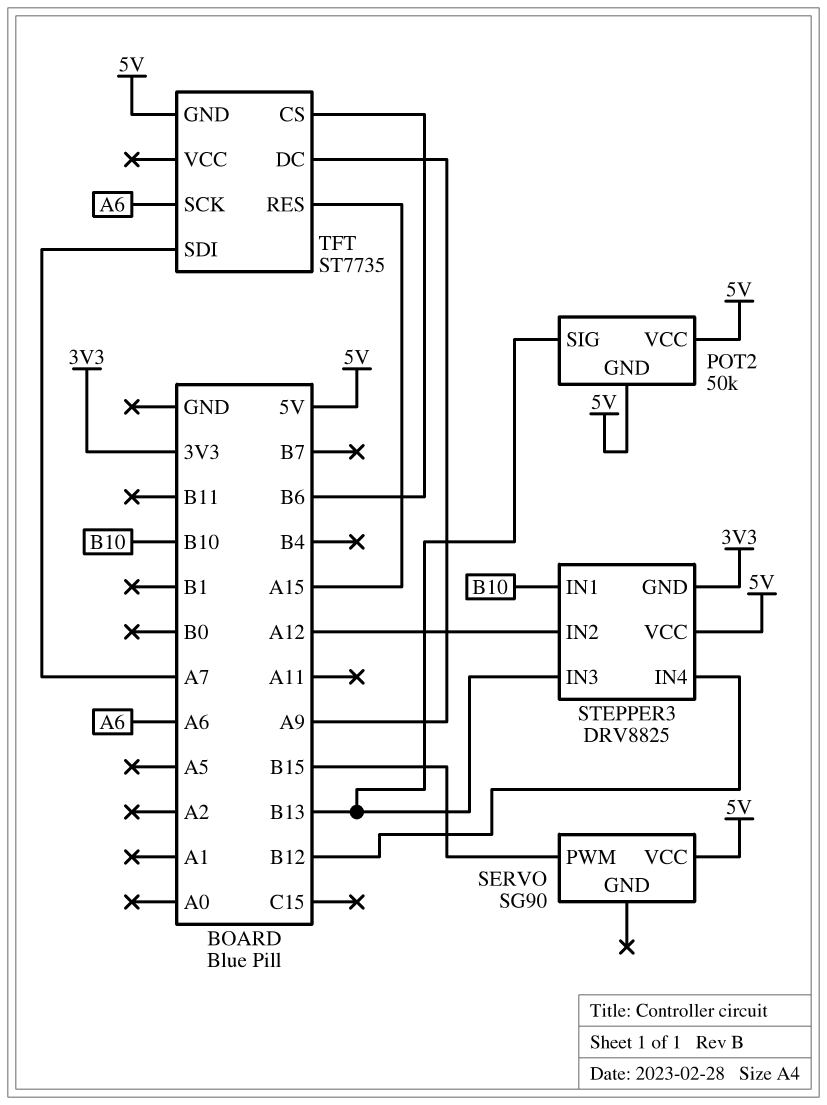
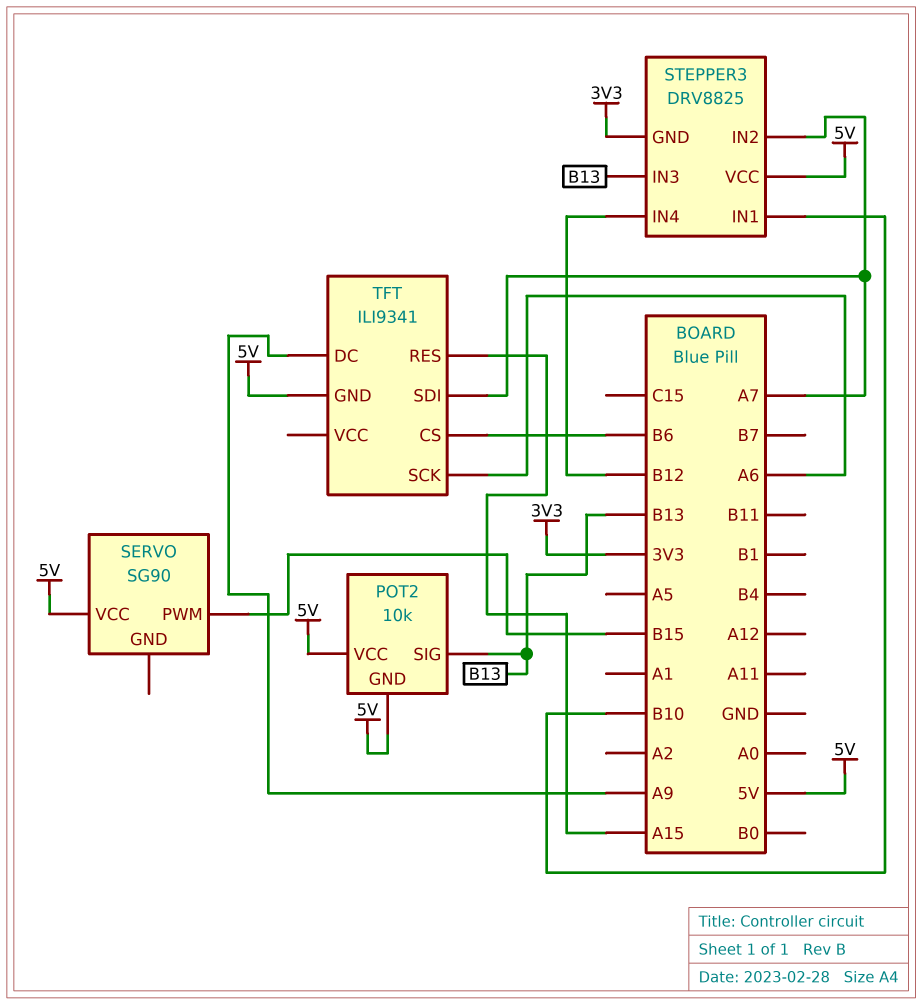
POT2: 50k -> 10k
STEPPER3 pin IN2: A12 -> A7
TFT: ST7735 -> ILI9341

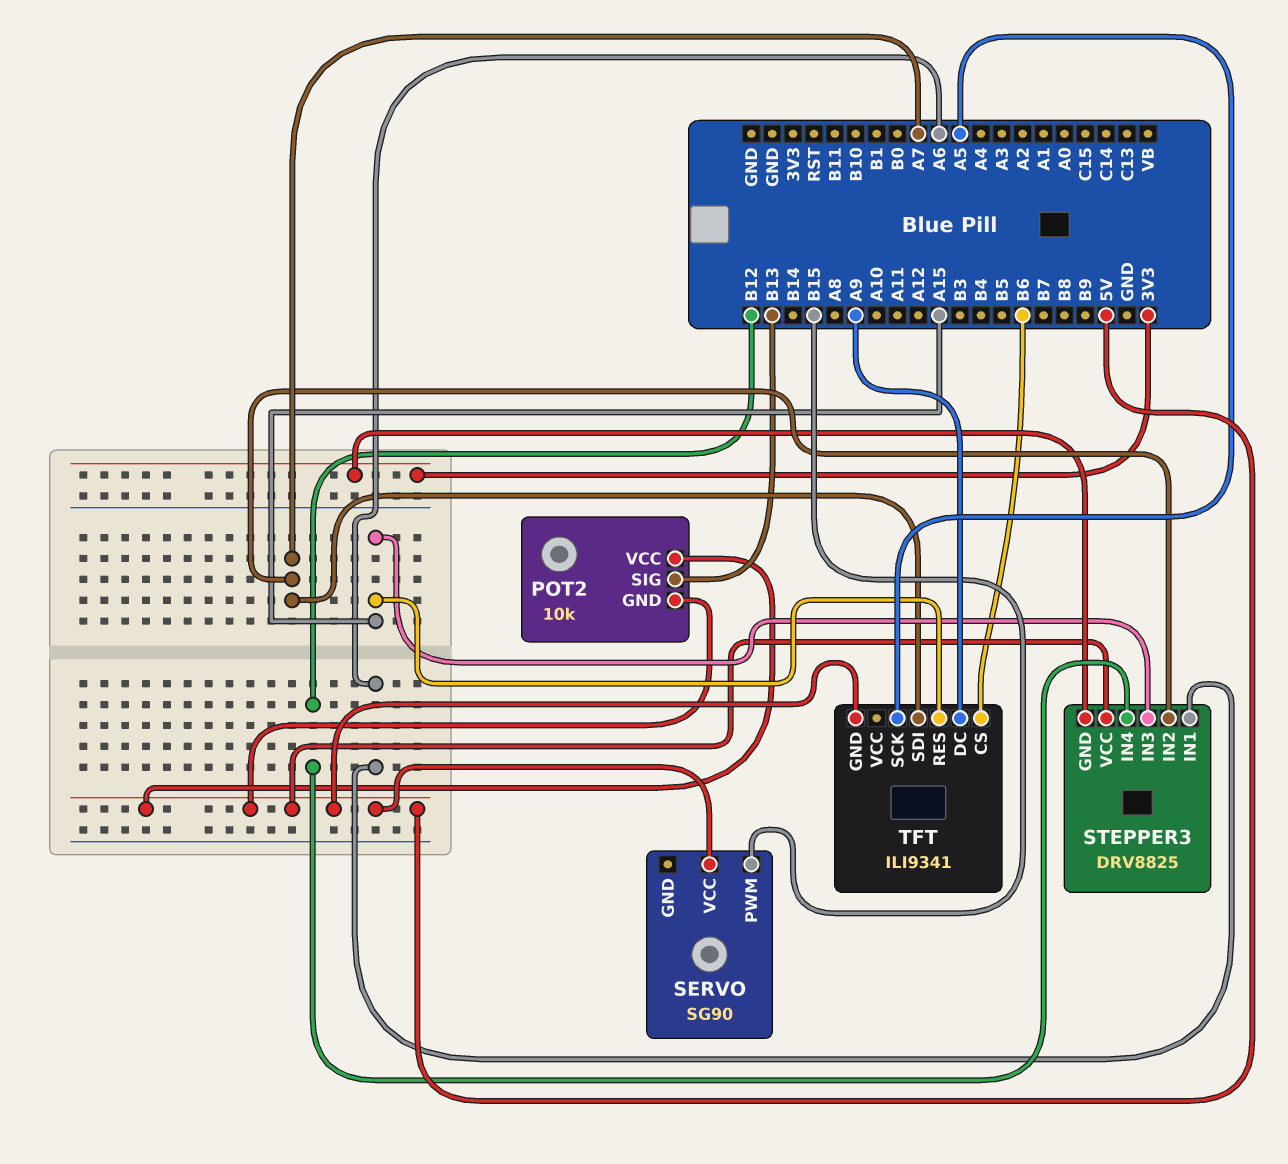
STEPPER3 pin IN1: B10 -> A6
STEPPER3 pin IN3: B13 -> A15
TFT pin SCK: A6 -> A5

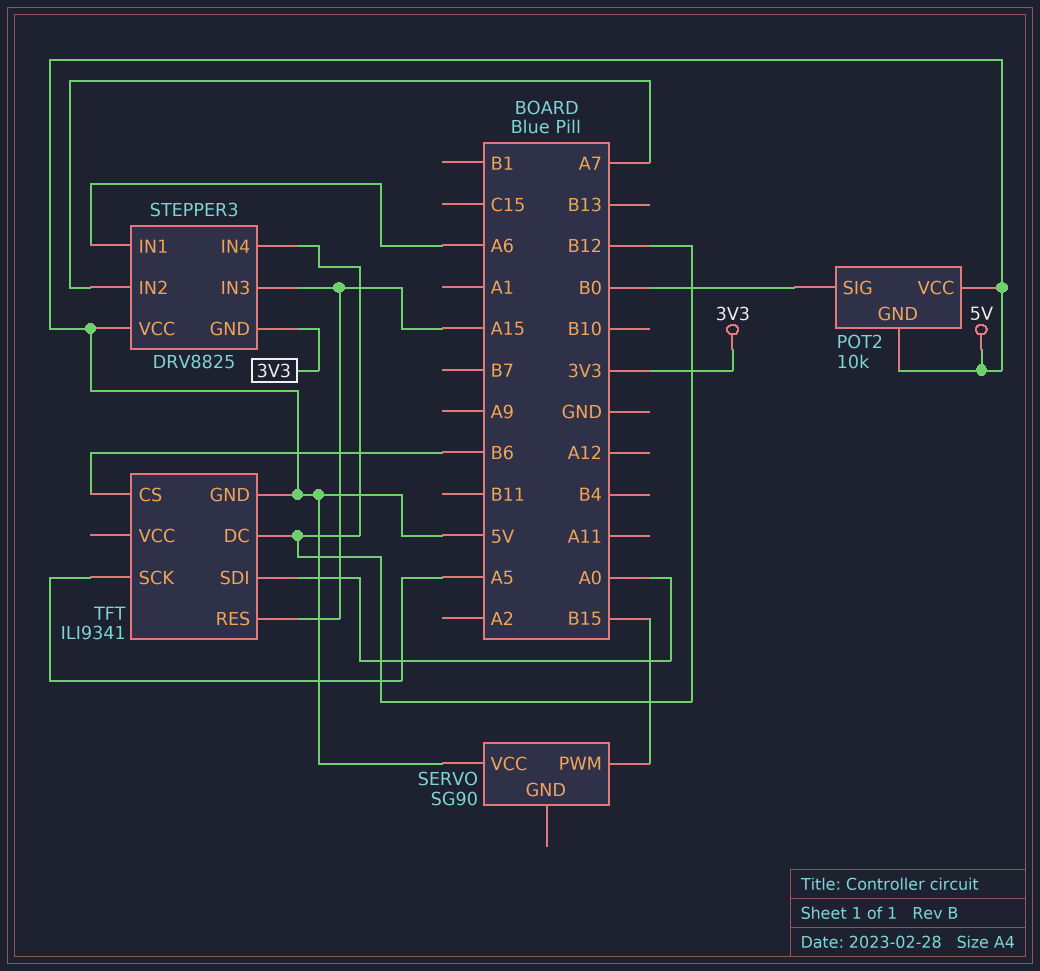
POT2 pin SIG: B13 -> B0
TFT pin DC: A9 -> B12
TFT pin SDI: A7 -> A0

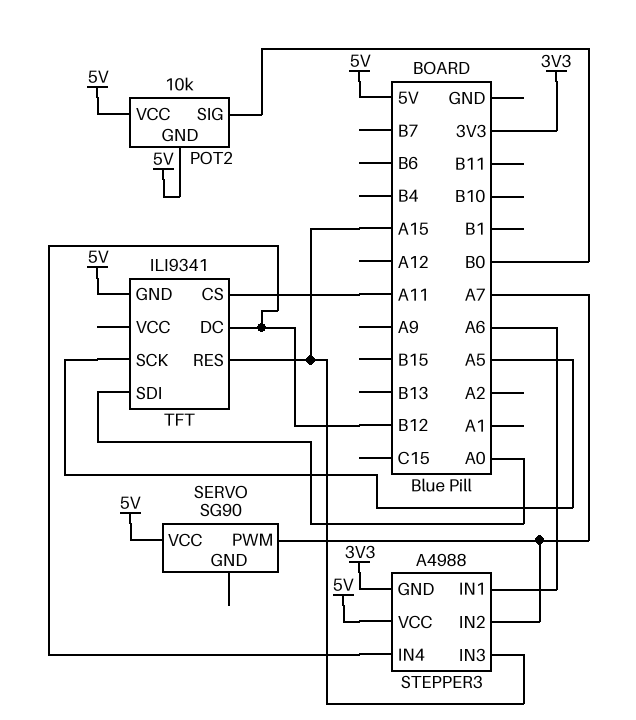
SERVO pin PWM: B15 -> A7
STEPPER3: DRV8825 -> A4988
TFT pin CS: B6 -> A11

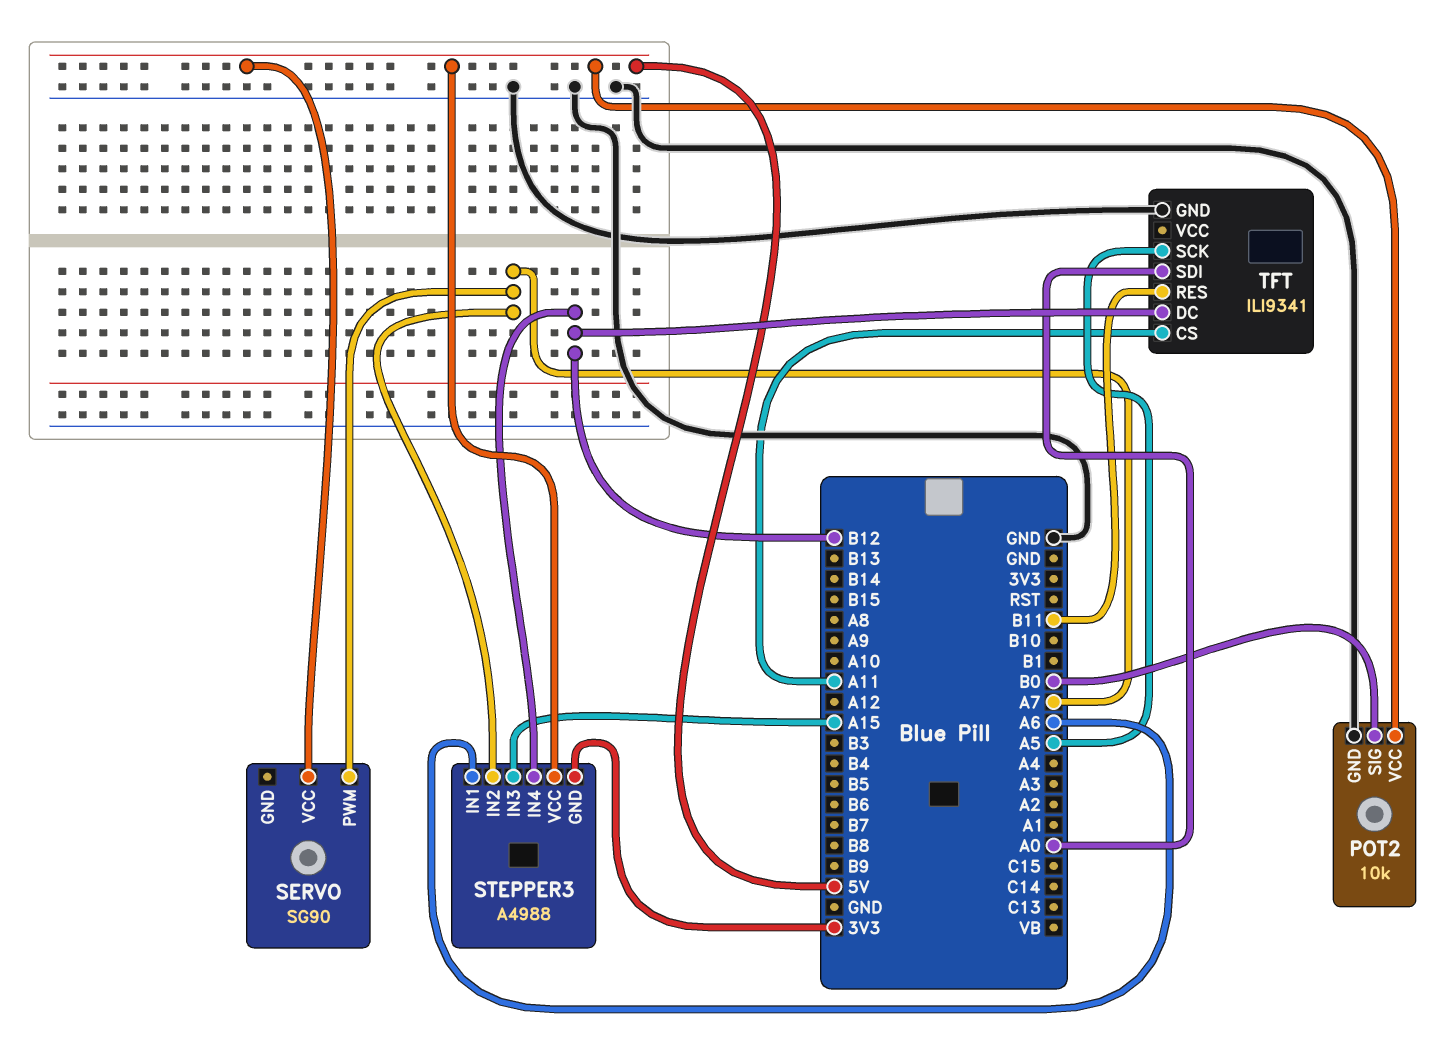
POT2 pin GND: 5V -> GND
TFT pin GND: 5V -> GND
TFT pin RES: A15 -> B11

